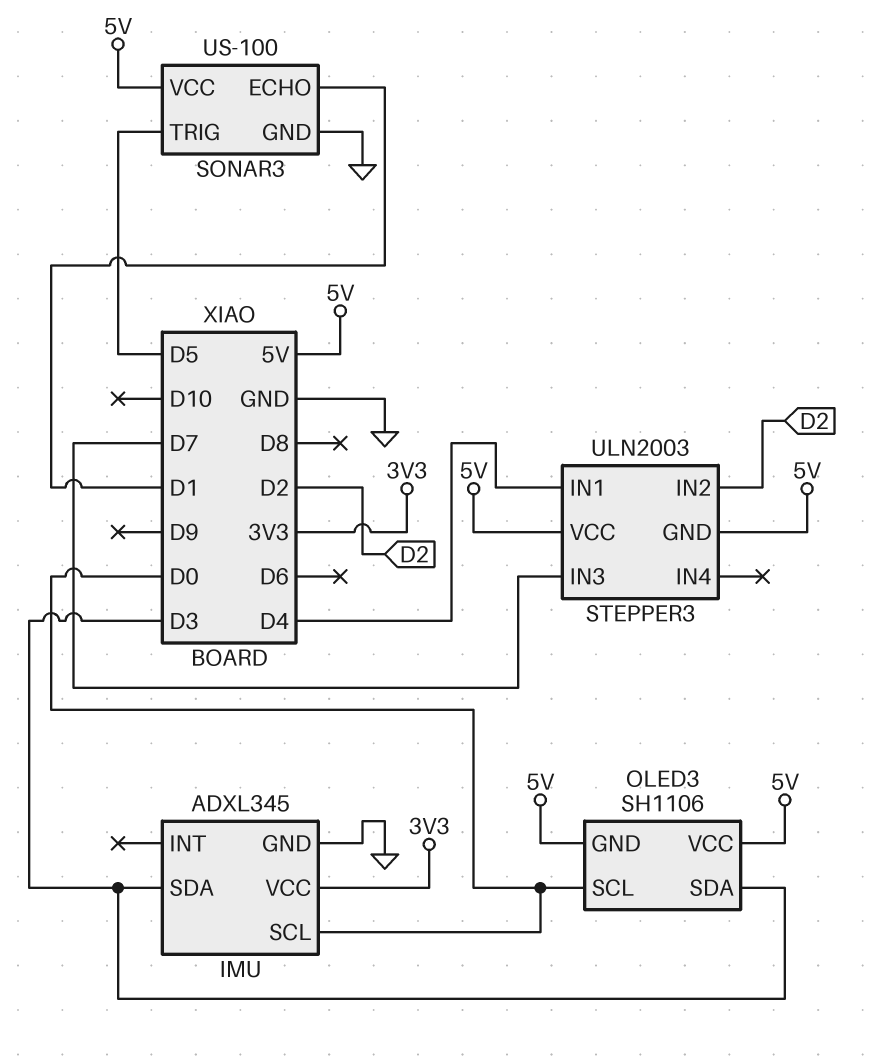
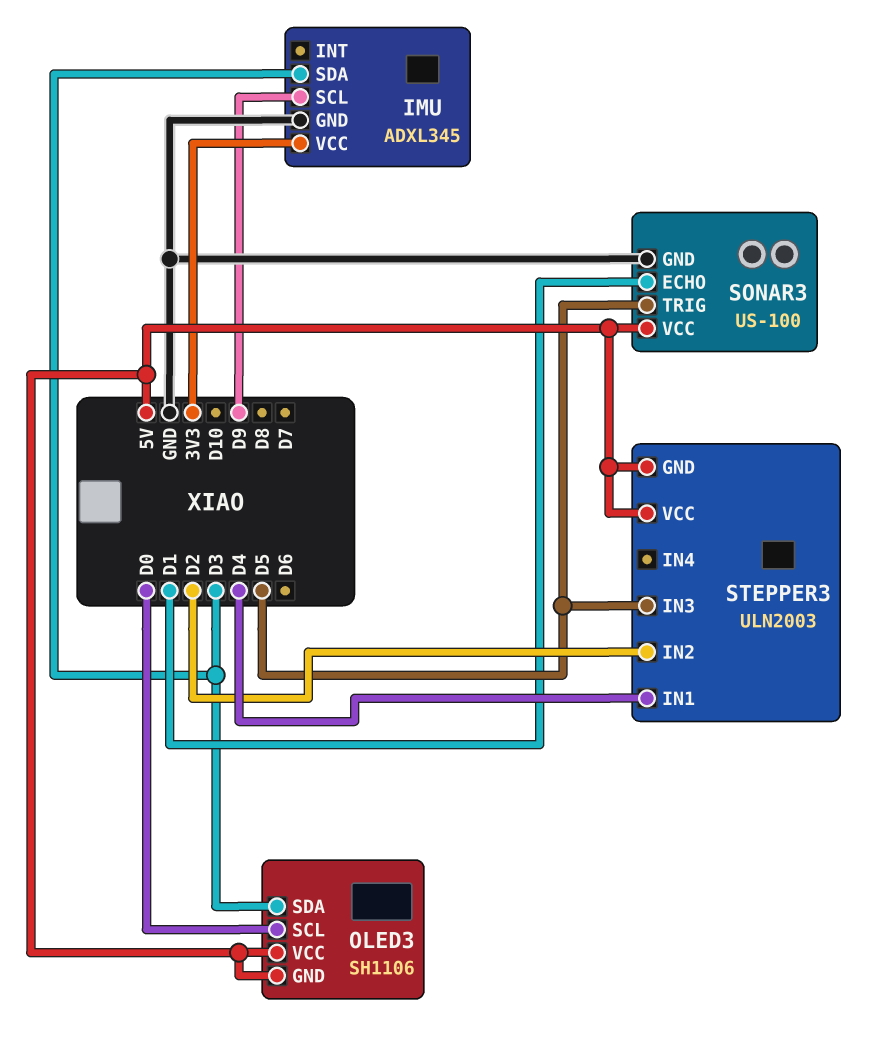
IMU pin SCL: D0 -> D9
STEPPER3 pin IN3: D7 -> D5

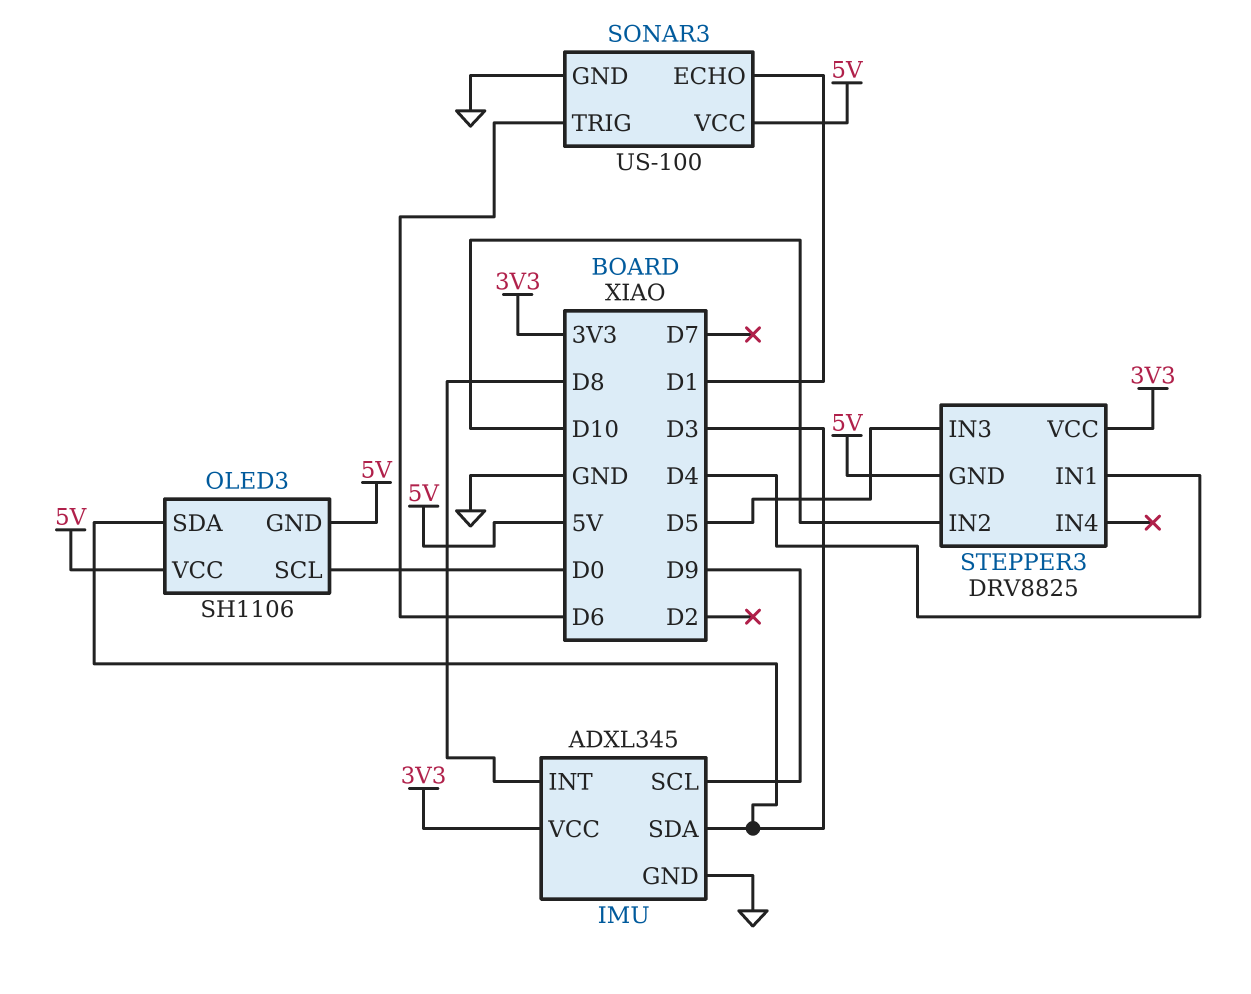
IMU pin INT: none -> D8
SONAR3 pin TRIG: D5 -> D6
STEPPER3: ULN2003 -> DRV8825
STEPPER3 pin IN2: D2 -> D10
STEPPER3 pin VCC: 5V -> 3V3

